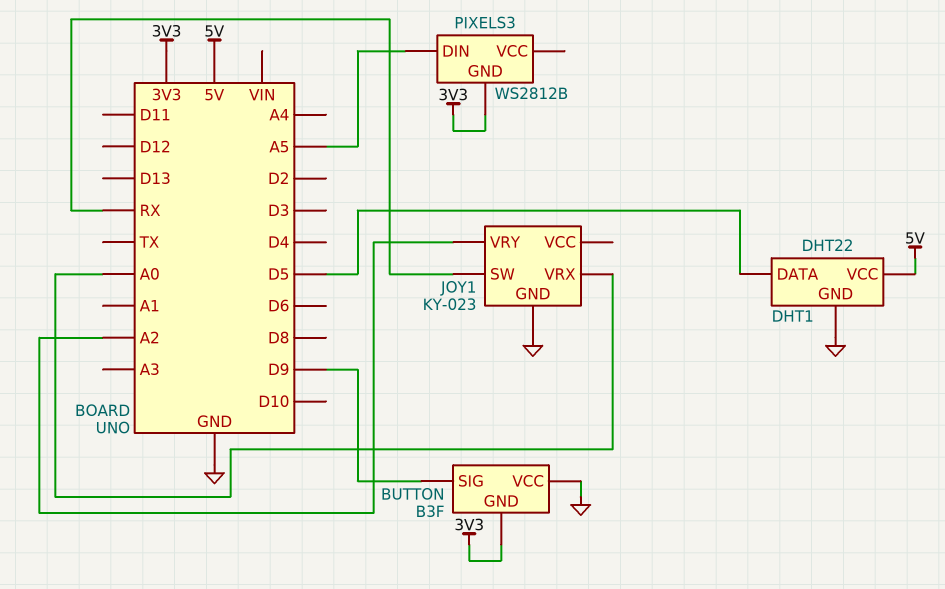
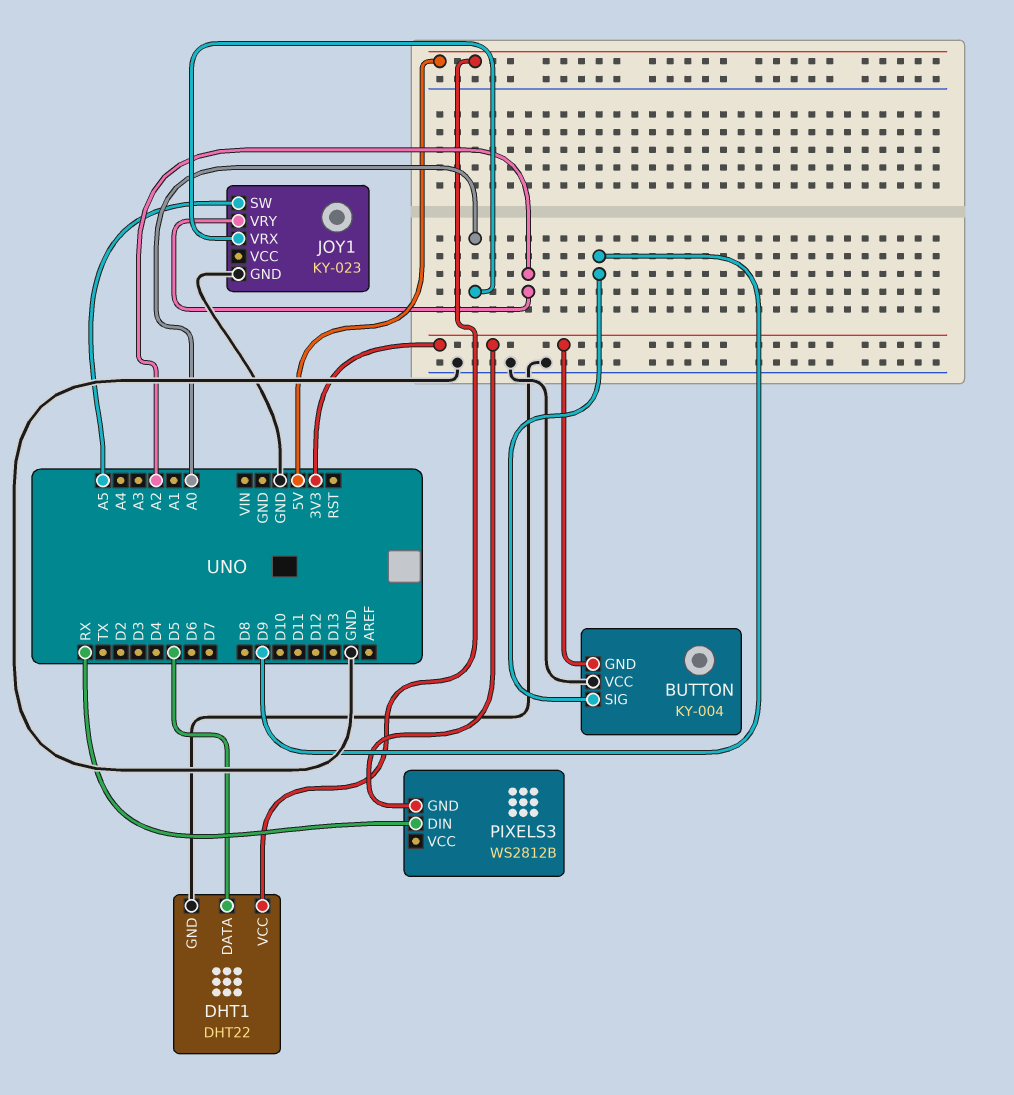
BUTTON: B3F -> KY-004
JOY1 pin SW: RX -> A5
PIXELS3 pin DIN: A5 -> RX

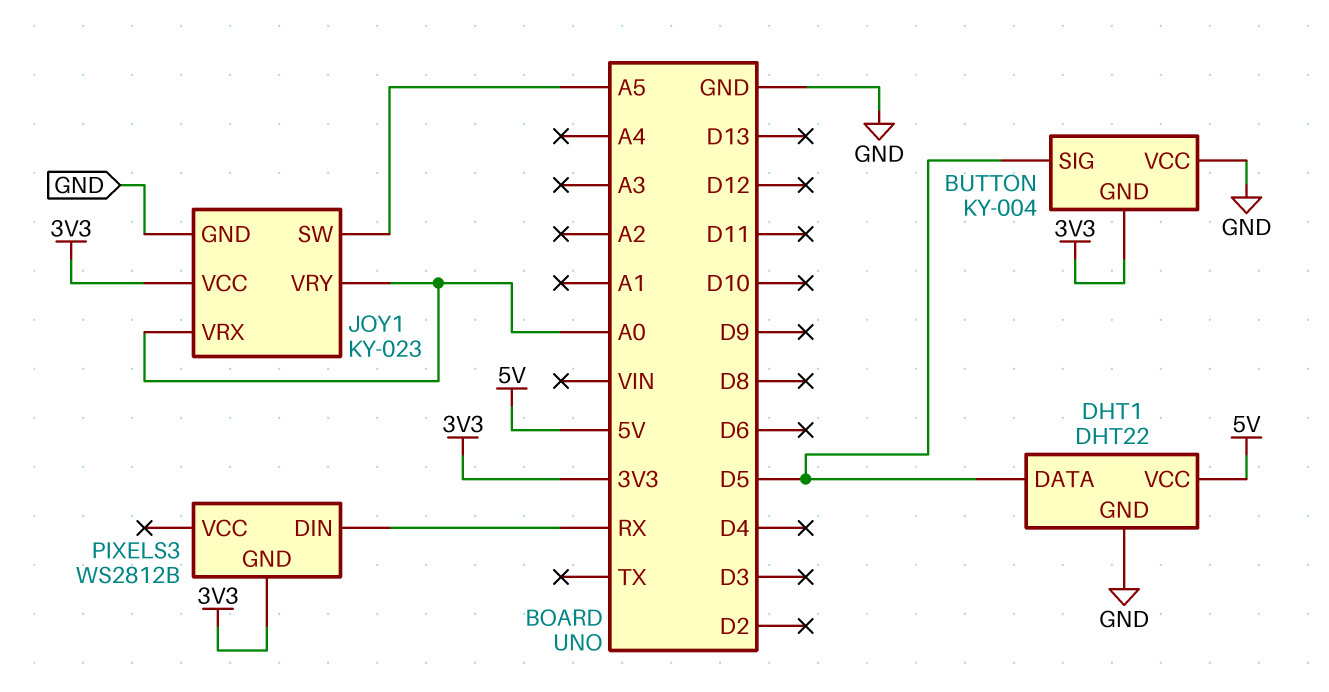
BUTTON pin SIG: D9 -> D5
JOY1 pin VCC: none -> 3V3
JOY1 pin VRY: A2 -> A0

